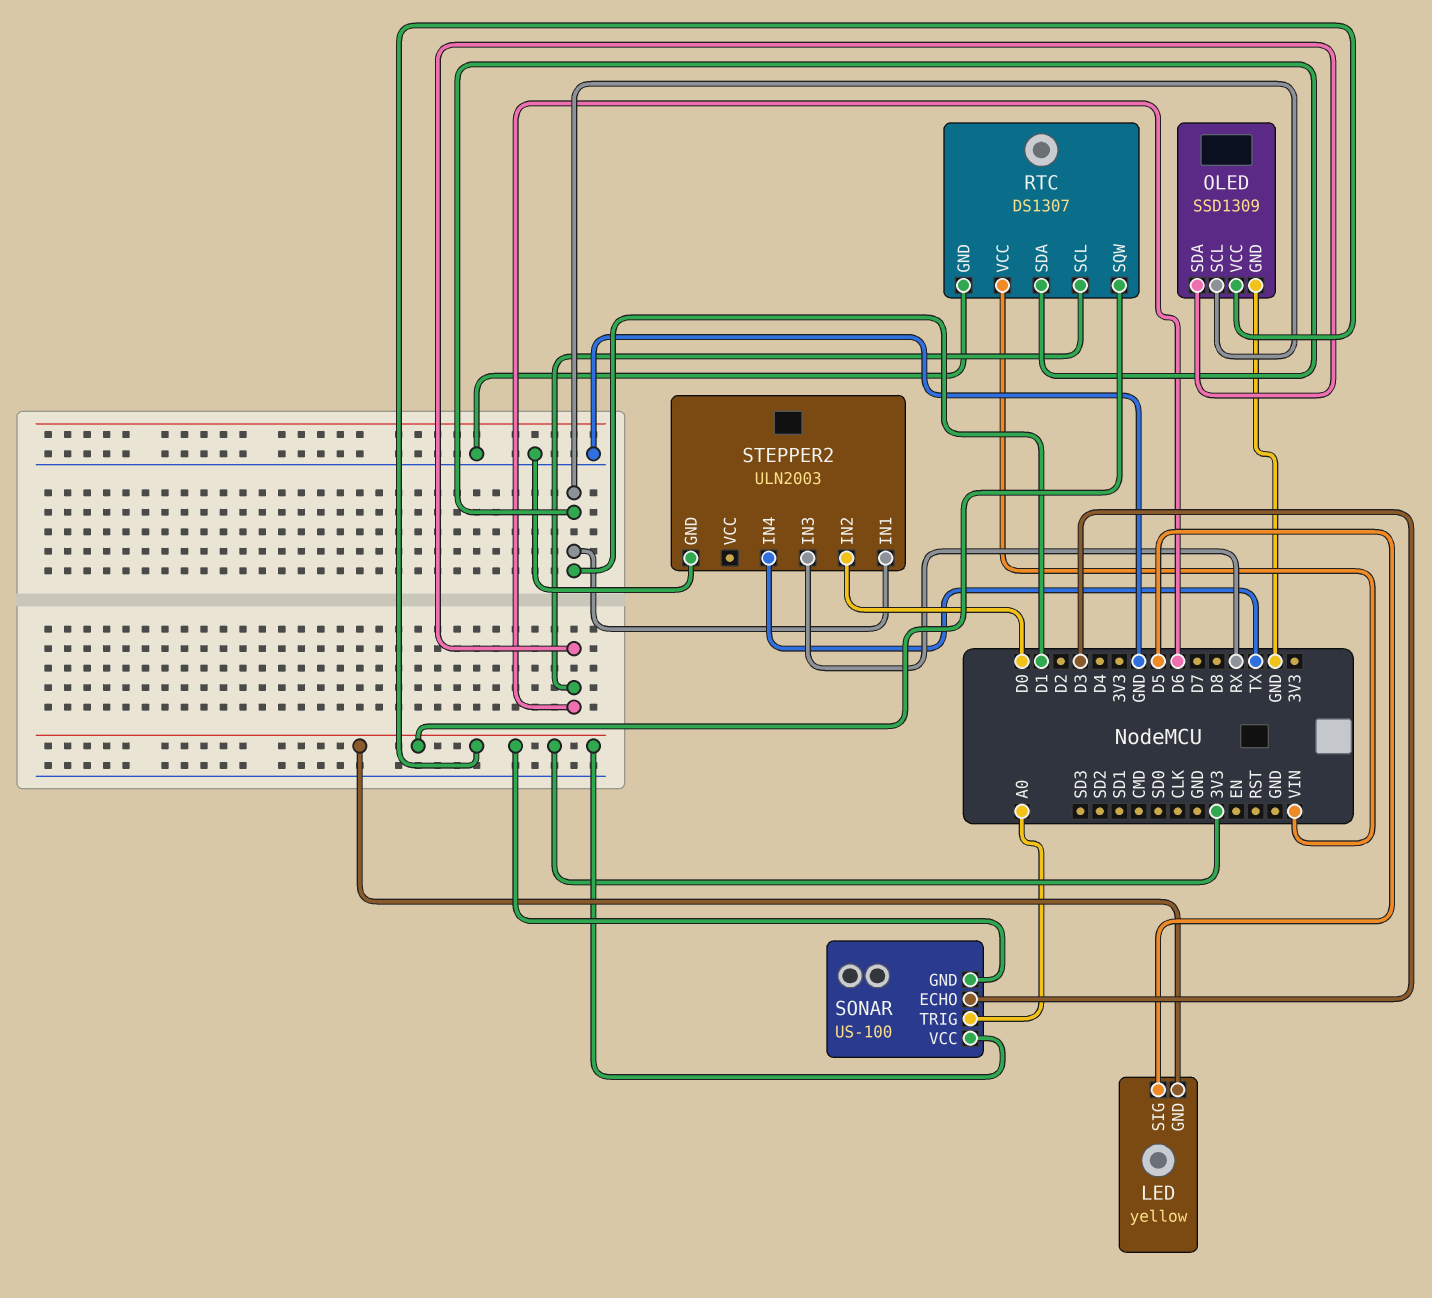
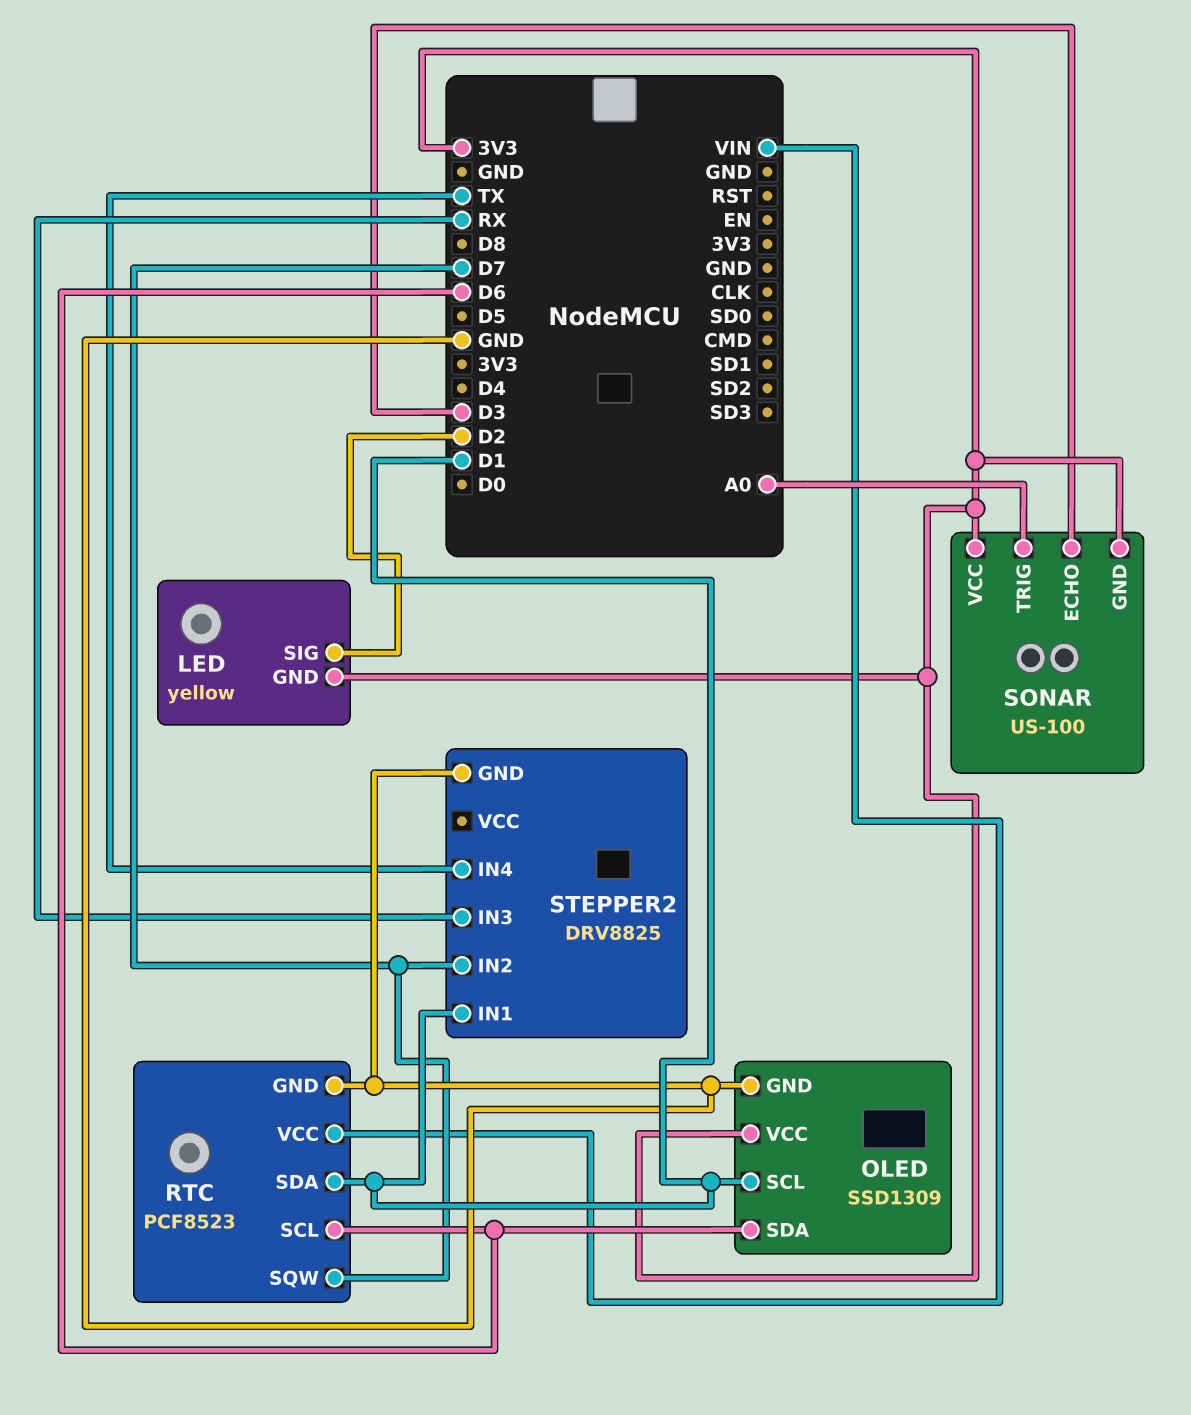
LED pin SIG: D5 -> D2
RTC: DS1307 -> PCF8523
RTC pin SQW: 3V3 -> D7
STEPPER2: ULN2003 -> DRV8825
STEPPER2 pin IN2: D0 -> D7

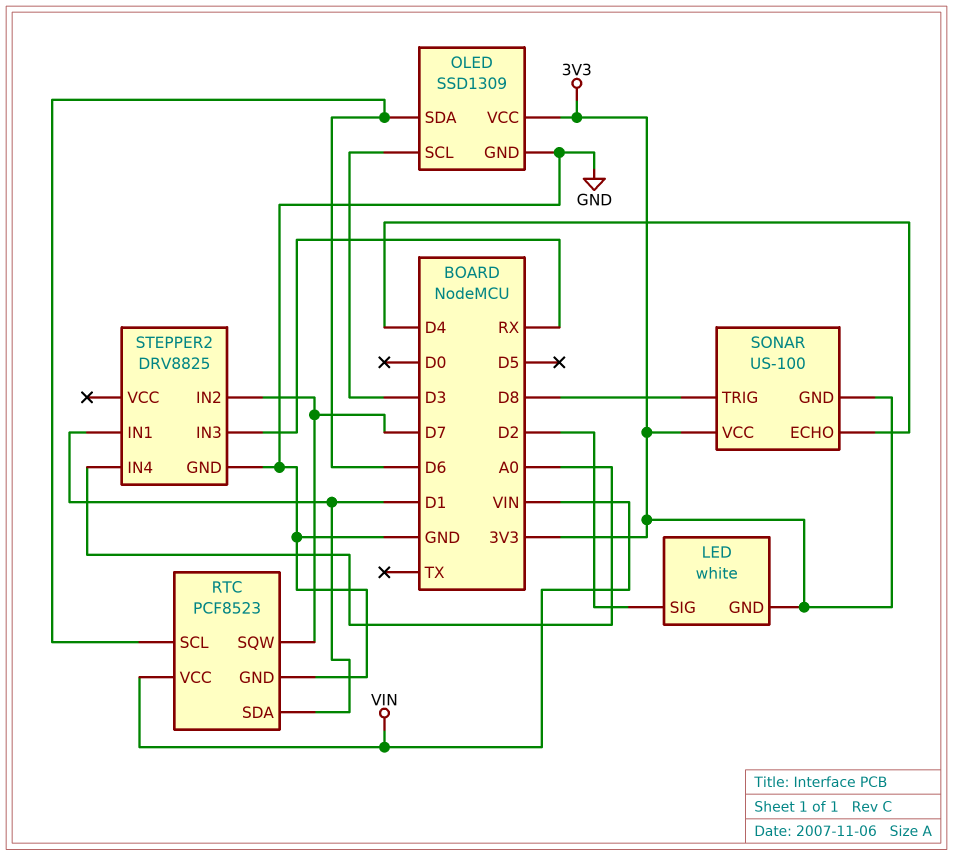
LED: yellow -> white
OLED pin SCL: D1 -> D3
SONAR pin ECHO: D3 -> D4
SONAR pin TRIG: A0 -> D8
STEPPER2 pin IN4: TX -> A0

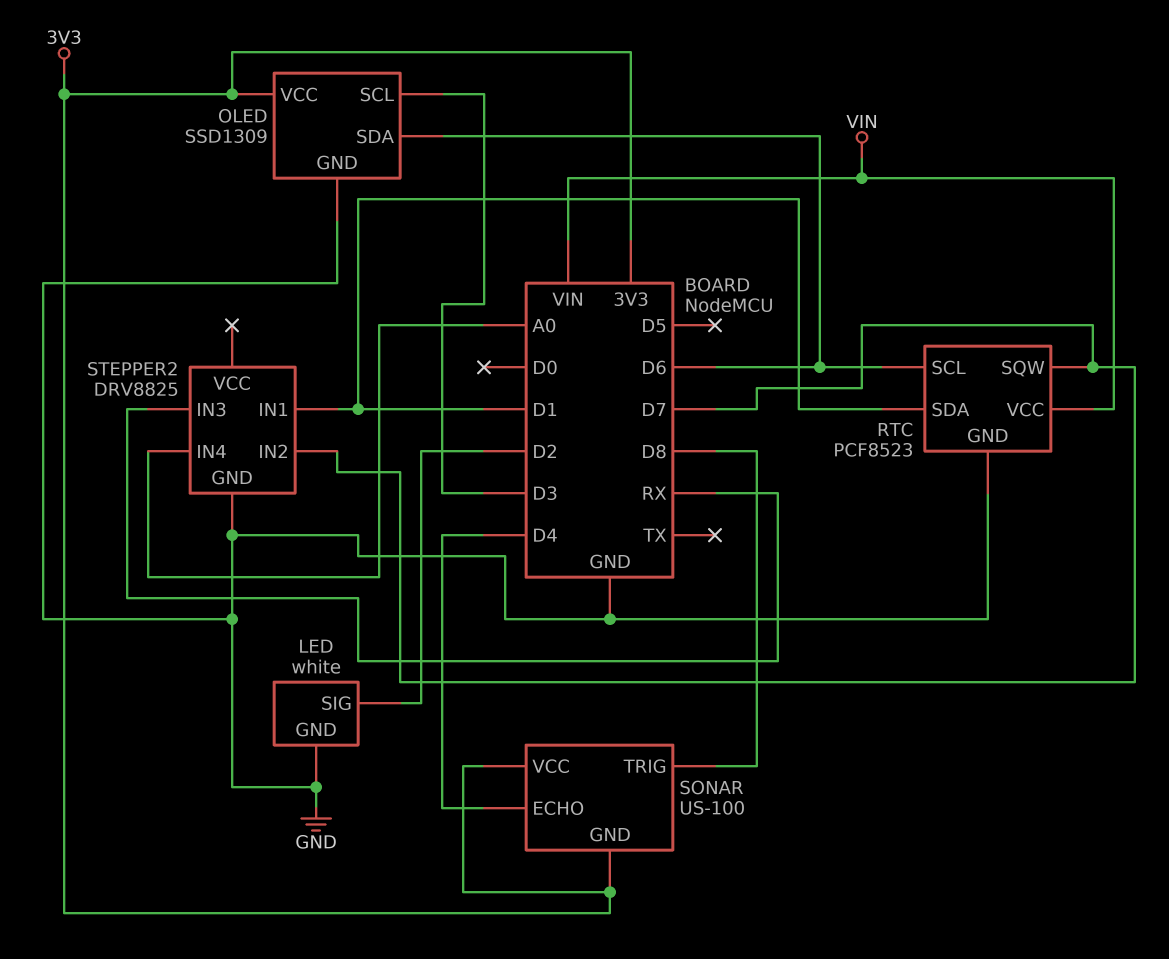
LED pin GND: 3V3 -> GND

